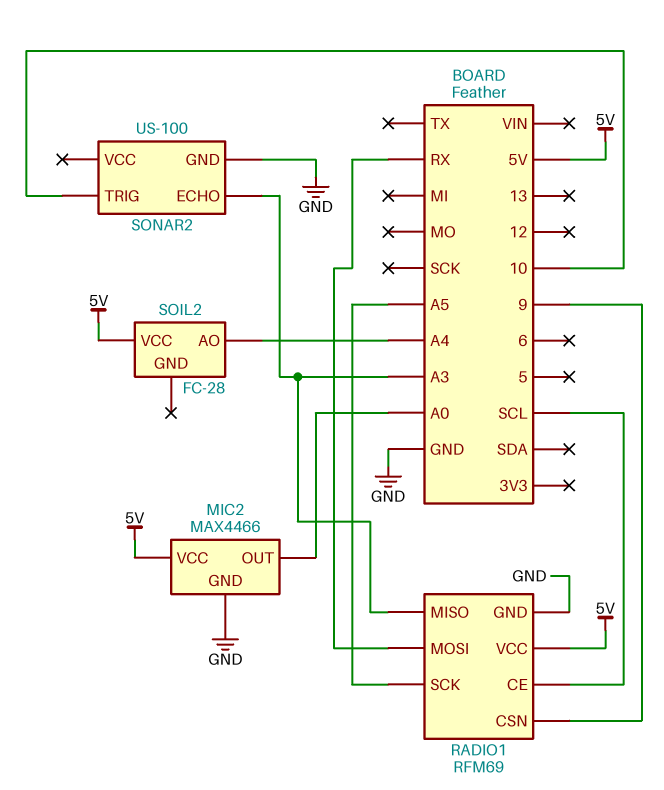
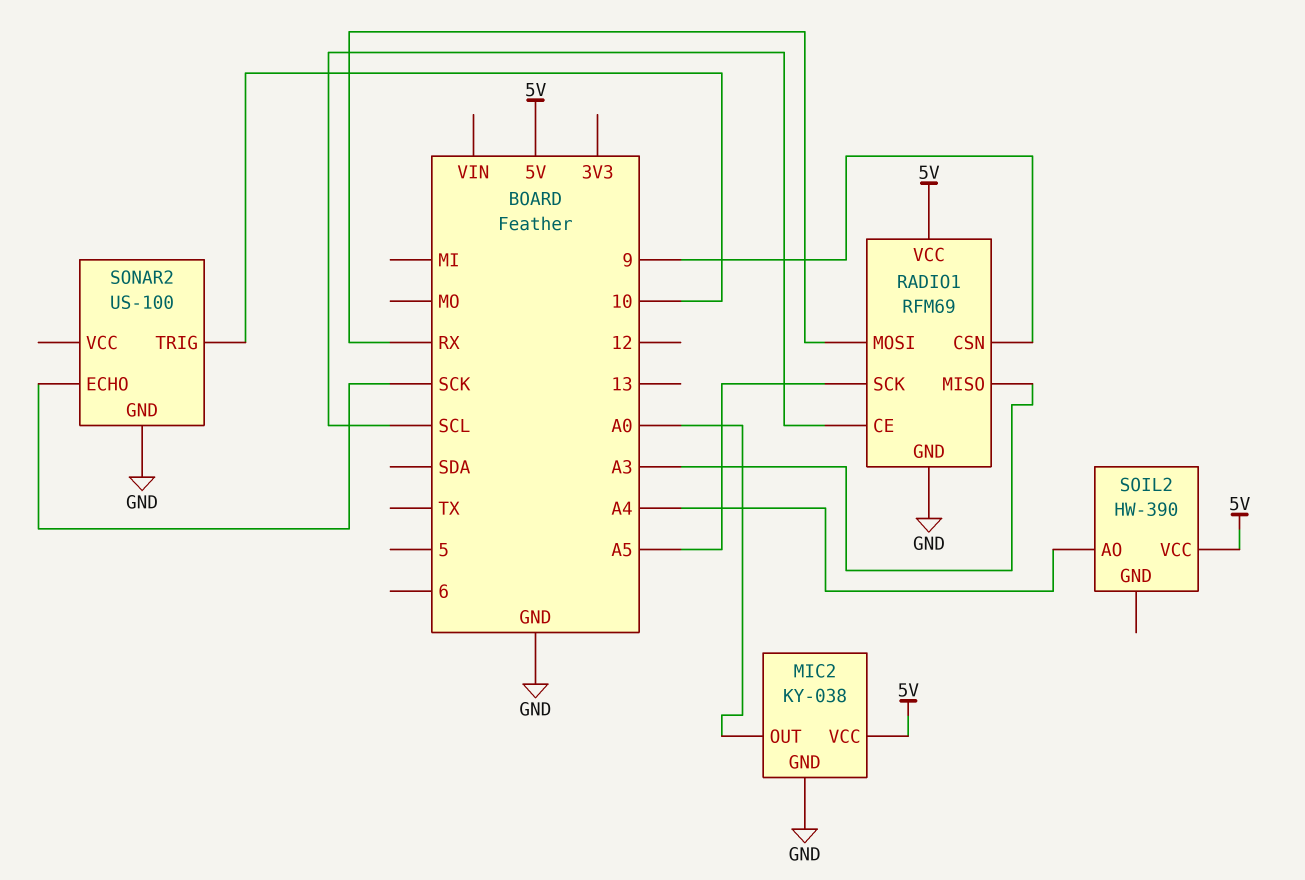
MIC2: MAX4466 -> KY-038
SOIL2: FC-28 -> HW-390
SONAR2 pin ECHO: A3 -> SCK

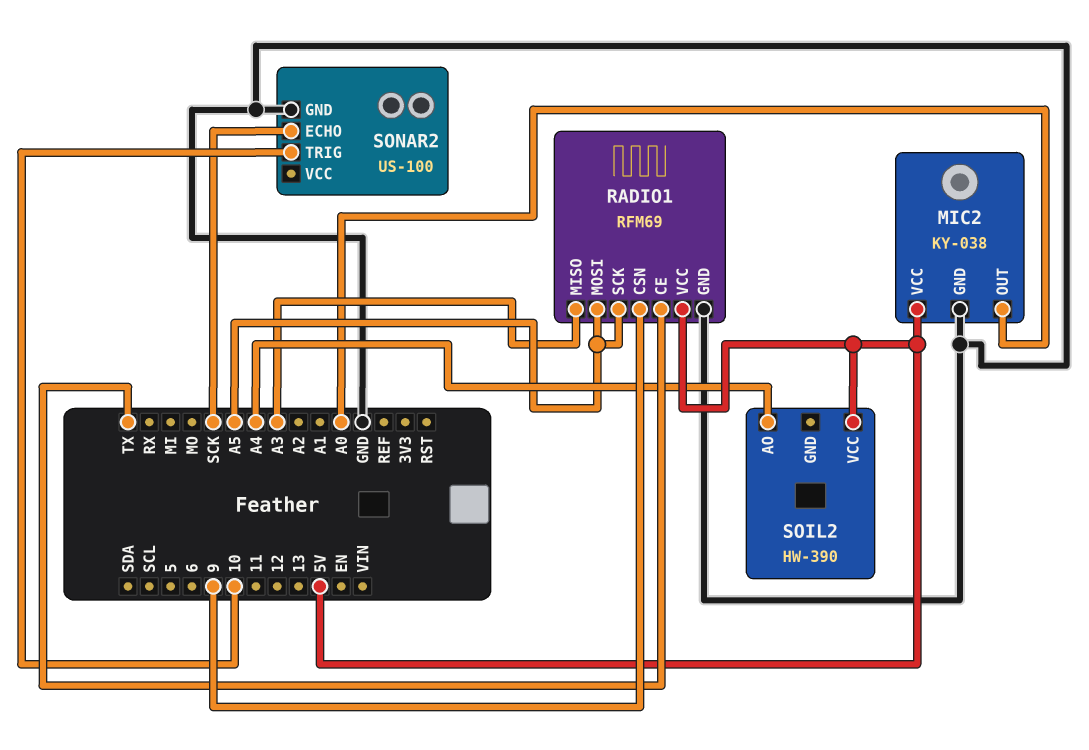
RADIO1 pin CE: SCL -> TX
RADIO1 pin MOSI: RX -> A5

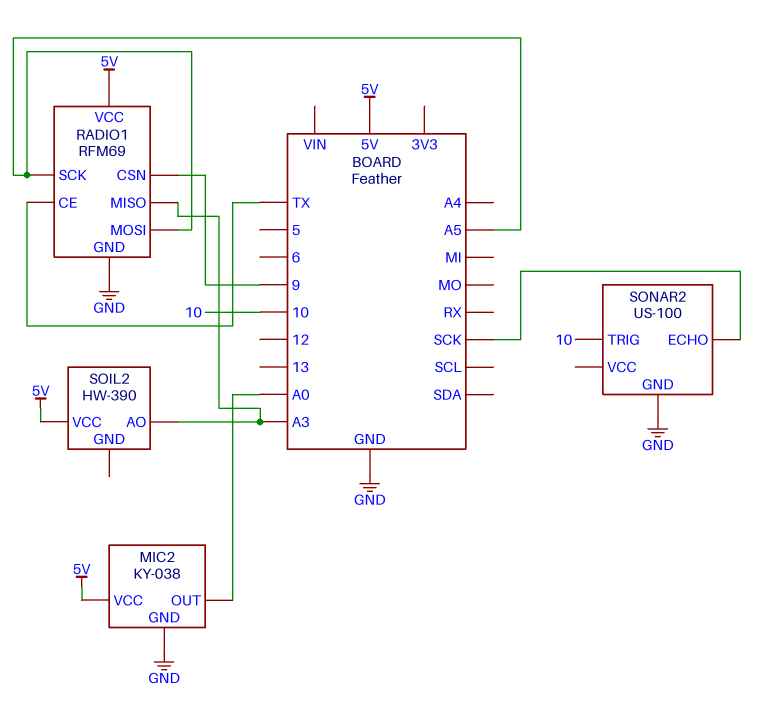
SOIL2 pin AO: A4 -> A3

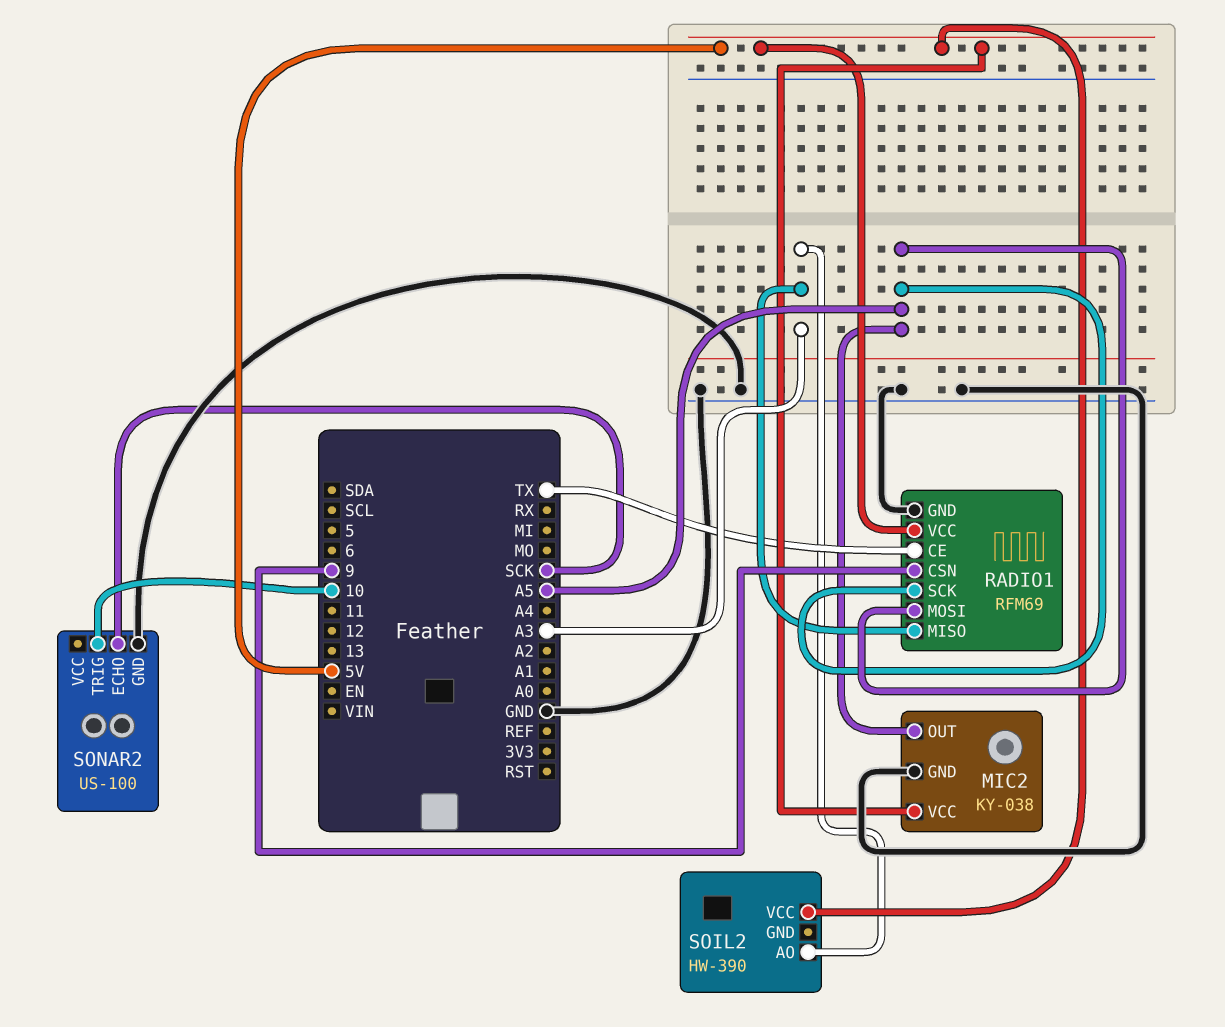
MIC2 pin OUT: A0 -> A5

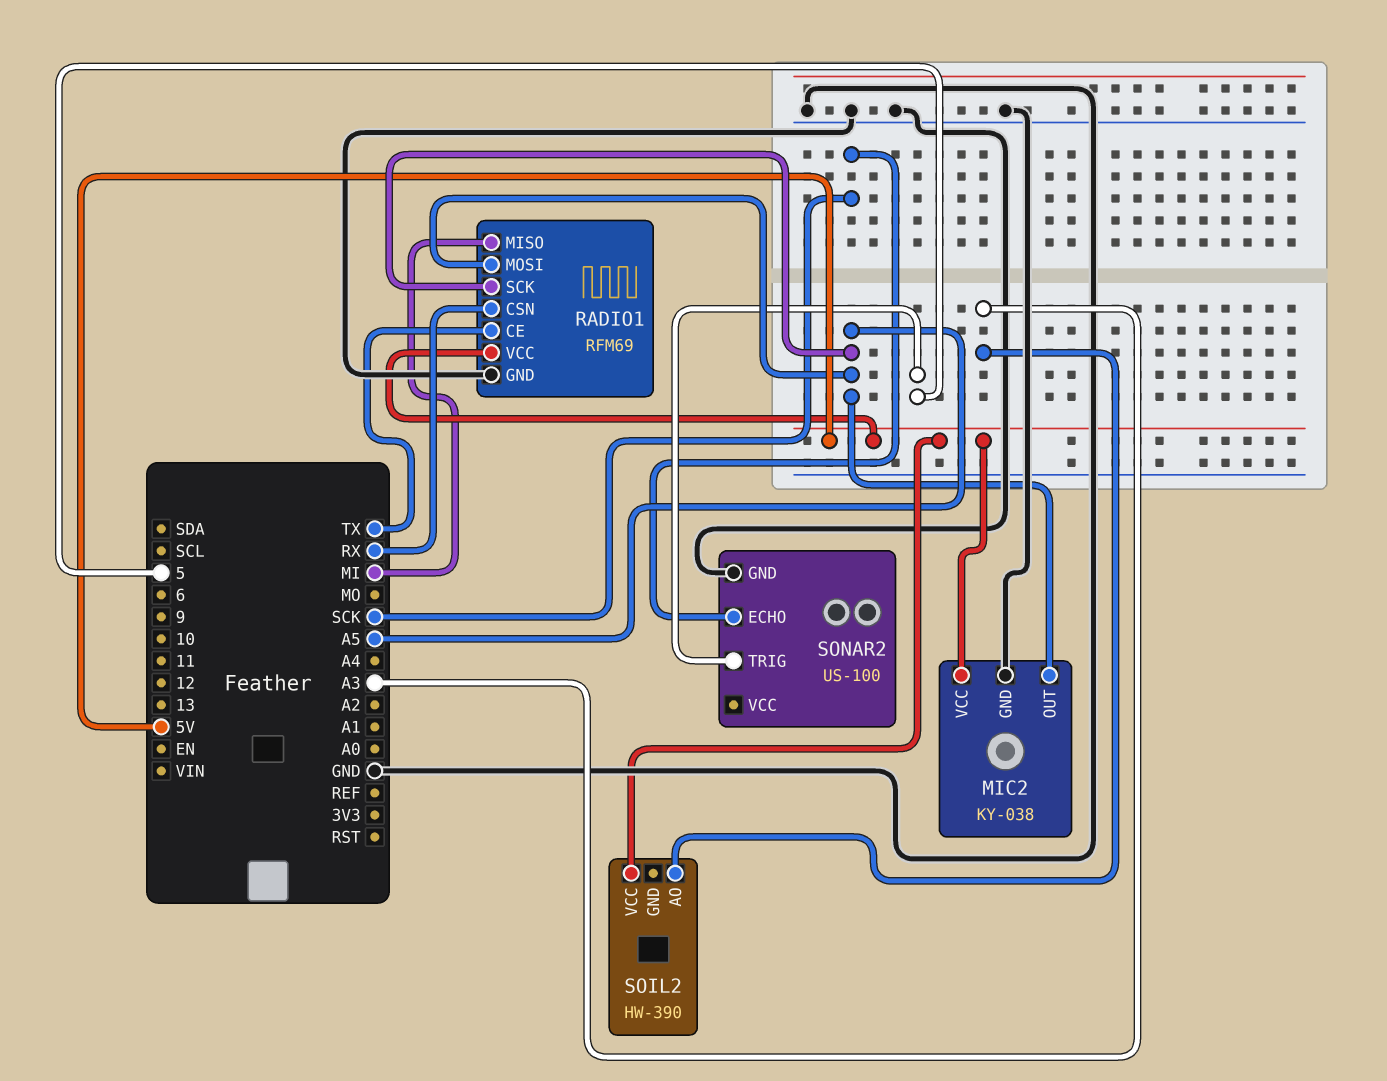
RADIO1 pin CSN: 9 -> RX
RADIO1 pin MISO: A3 -> MI
SONAR2 pin TRIG: 10 -> 5

